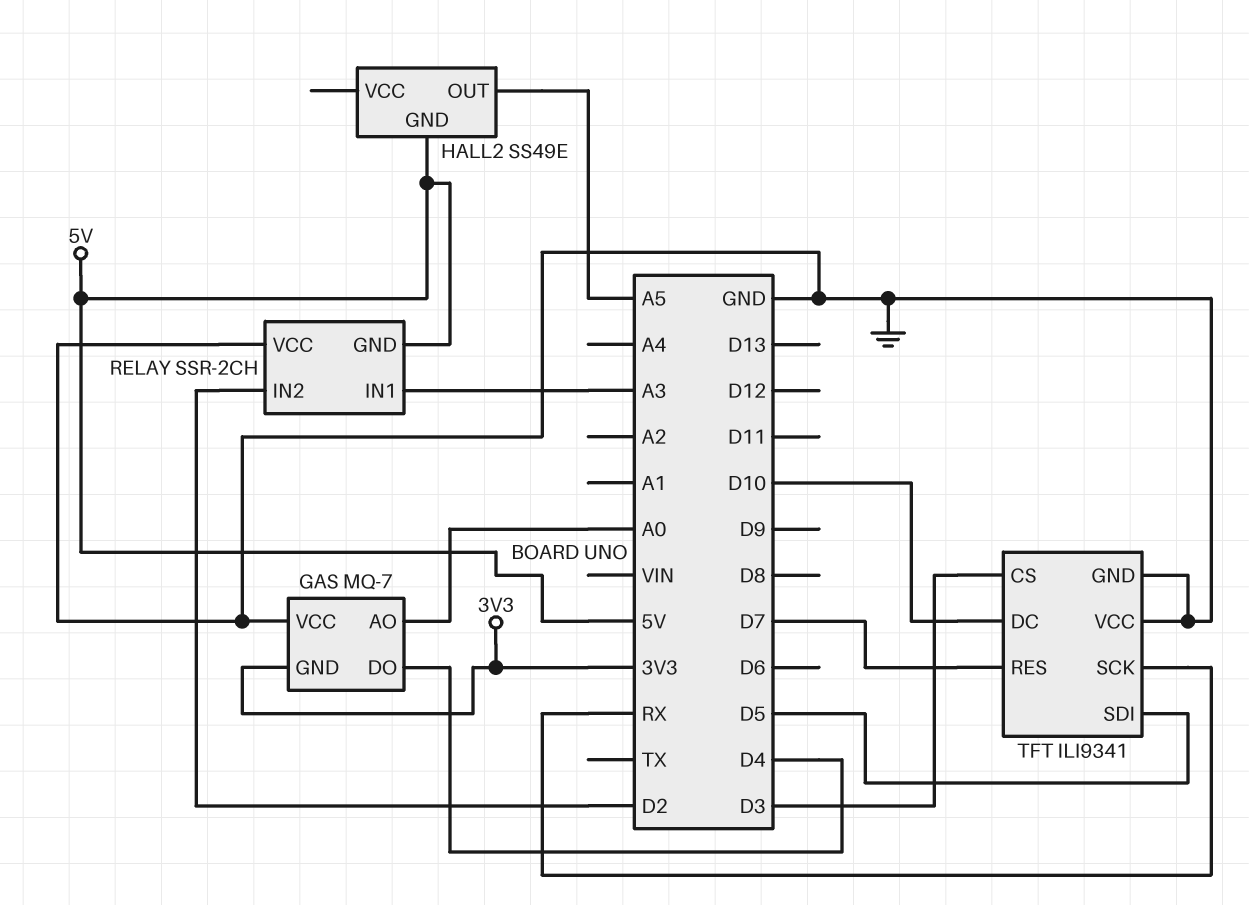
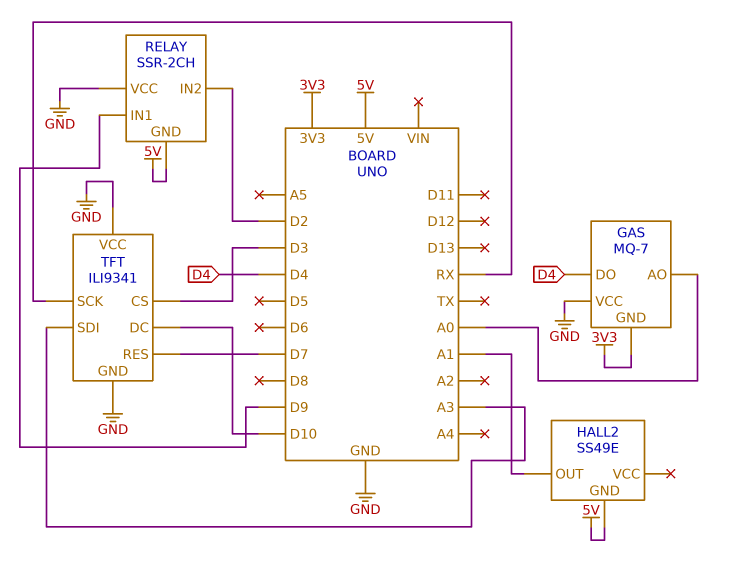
HALL2 pin OUT: A5 -> A1
RELAY pin IN1: A3 -> D9
TFT pin SDI: D5 -> A3

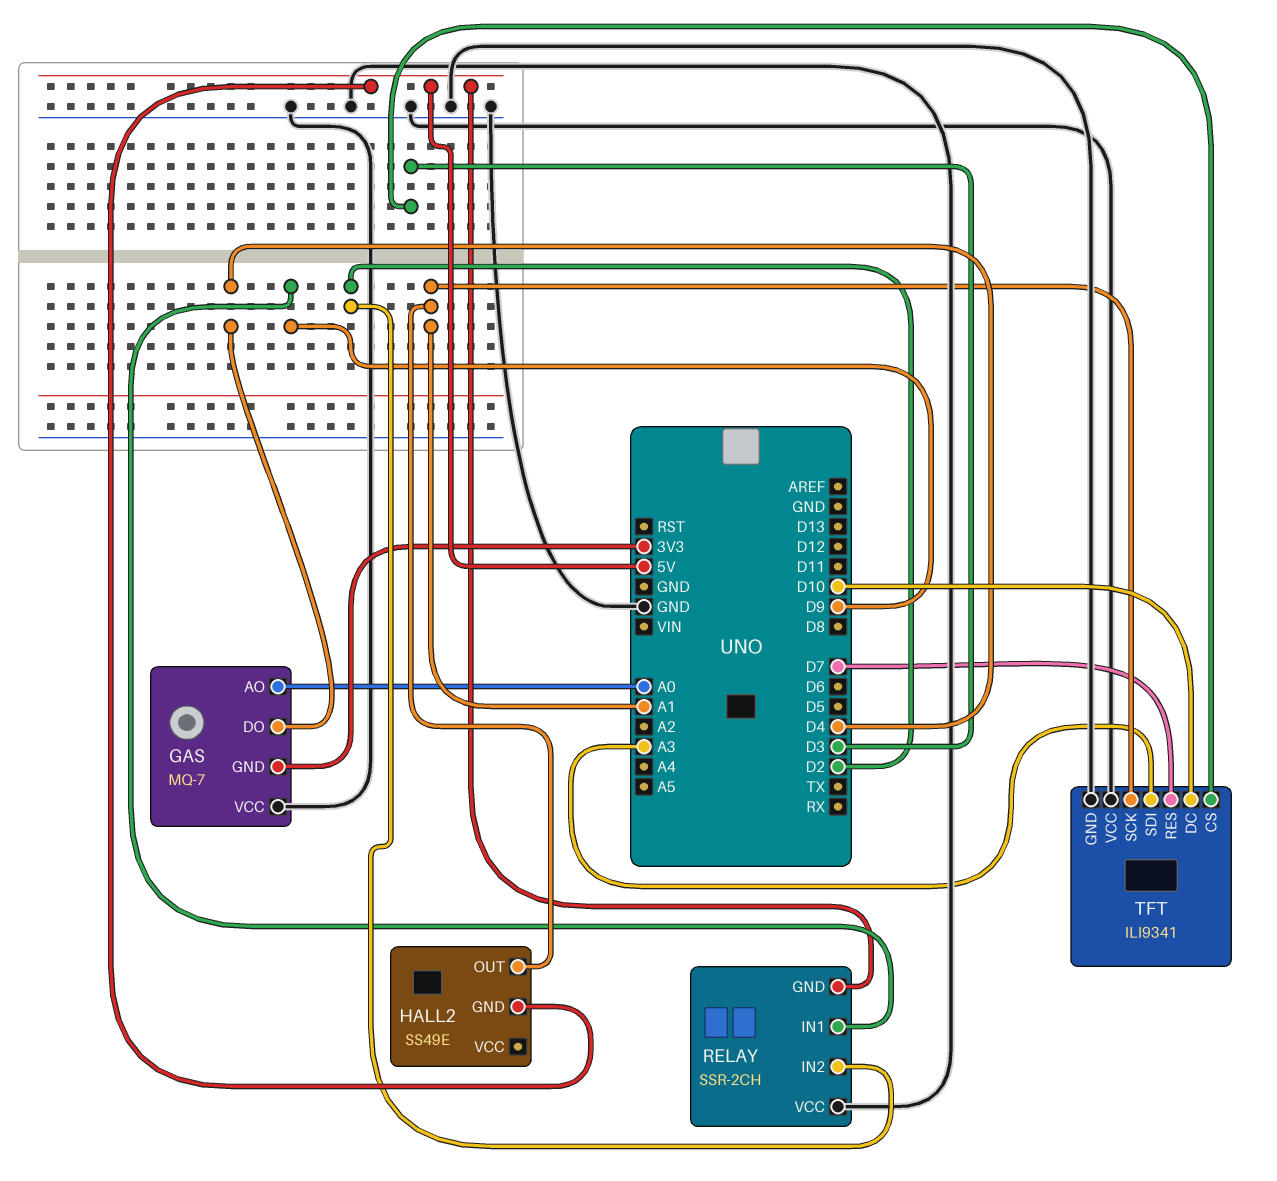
TFT pin SCK: RX -> A1

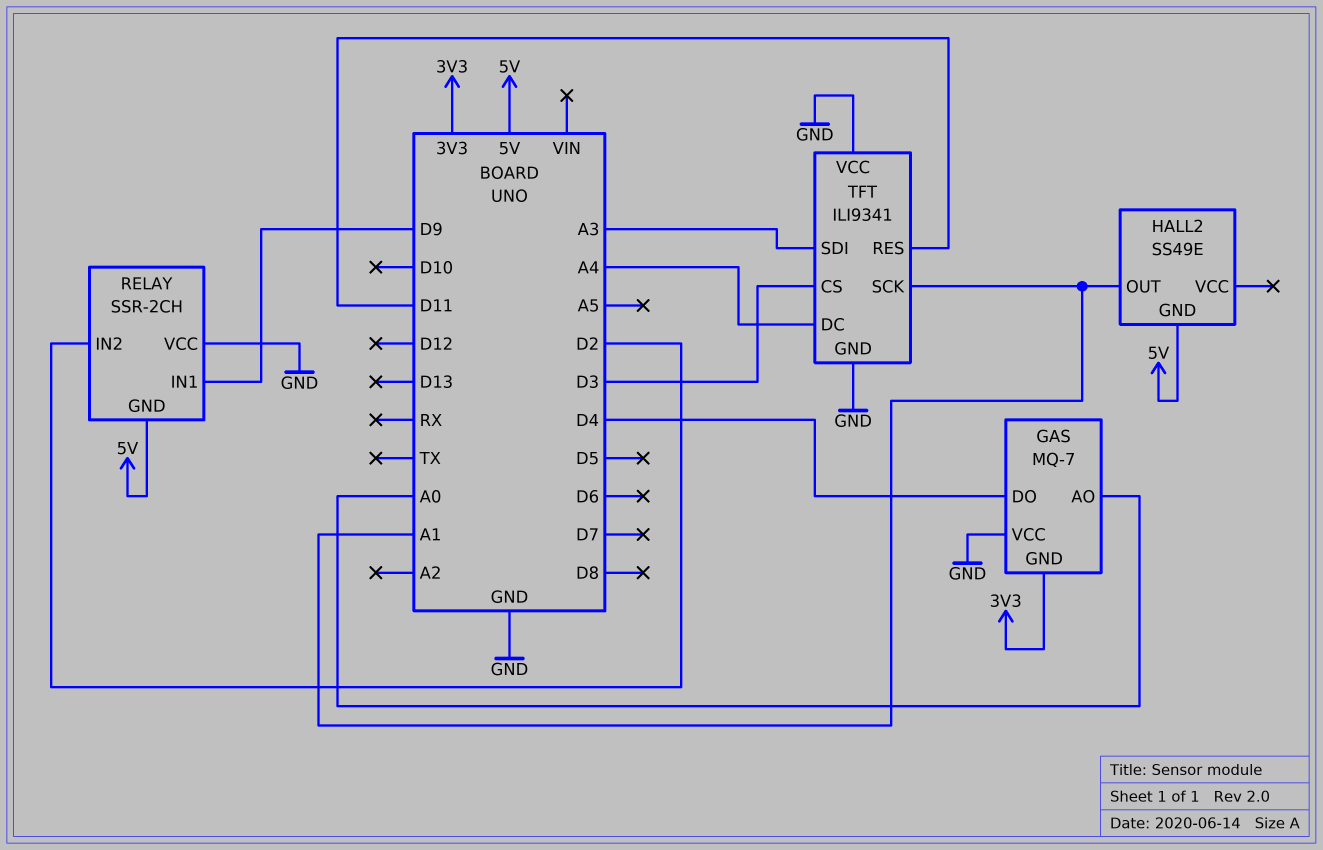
TFT pin DC: D10 -> A4
TFT pin RES: D7 -> D11

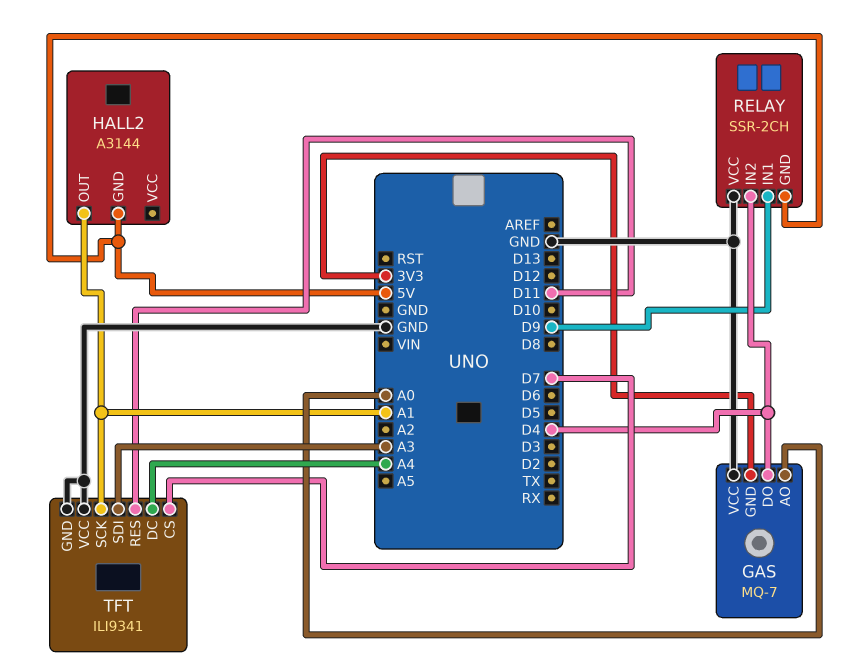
HALL2: SS49E -> A3144
RELAY pin IN2: D2 -> D4
TFT pin CS: D3 -> D7

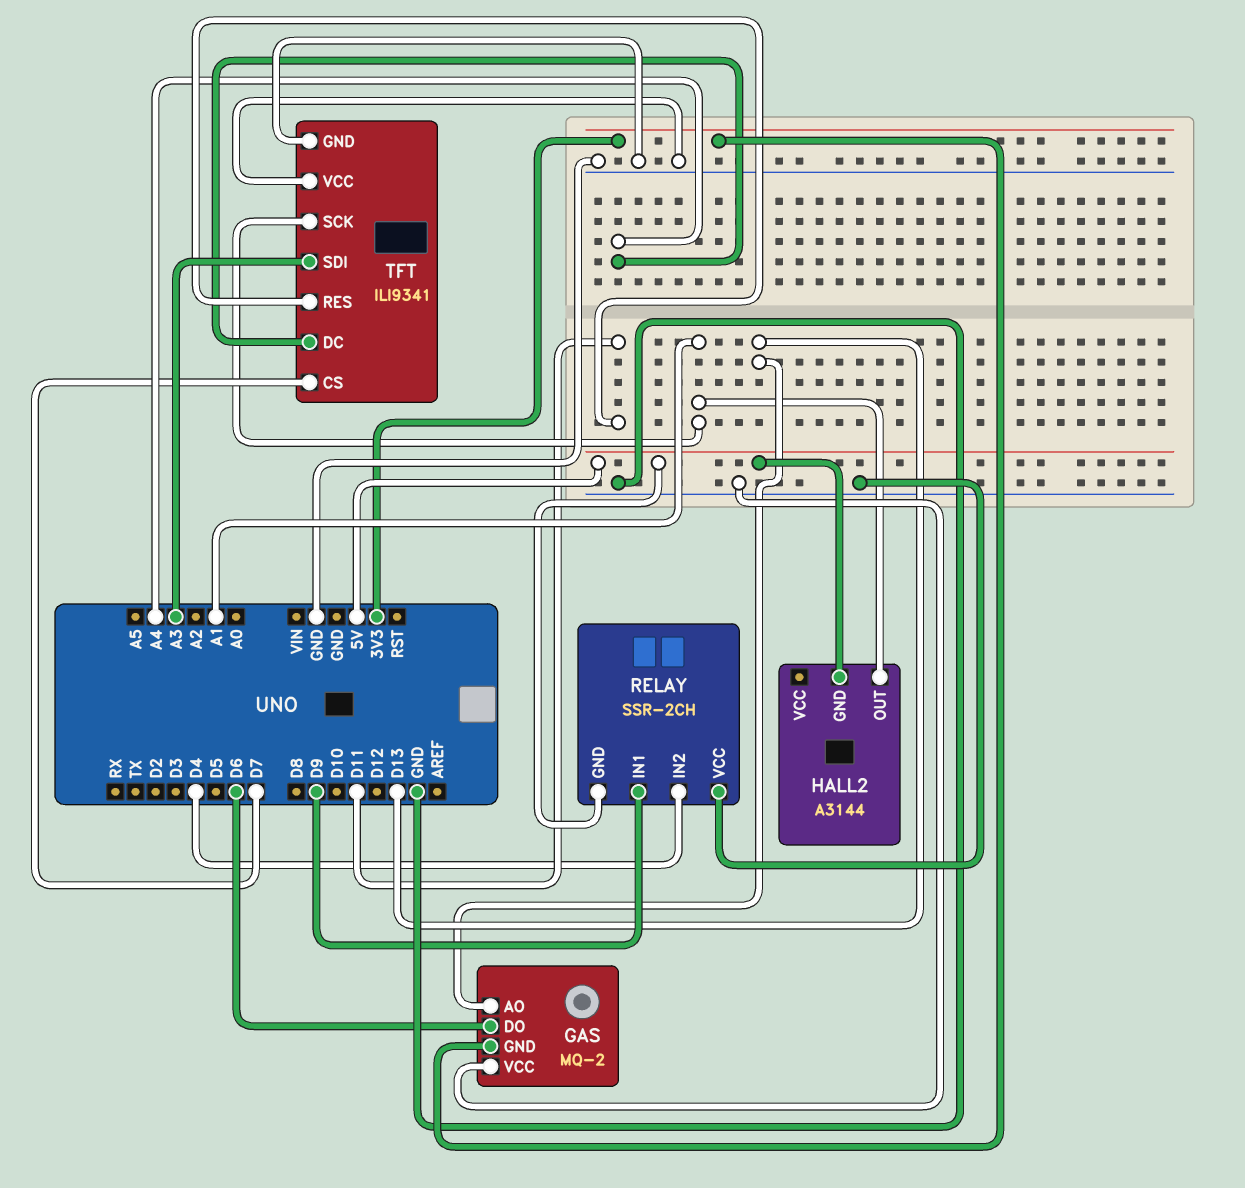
GAS: MQ-7 -> MQ-2
GAS pin AO: A0 -> D13
GAS pin DO: D4 -> D6

